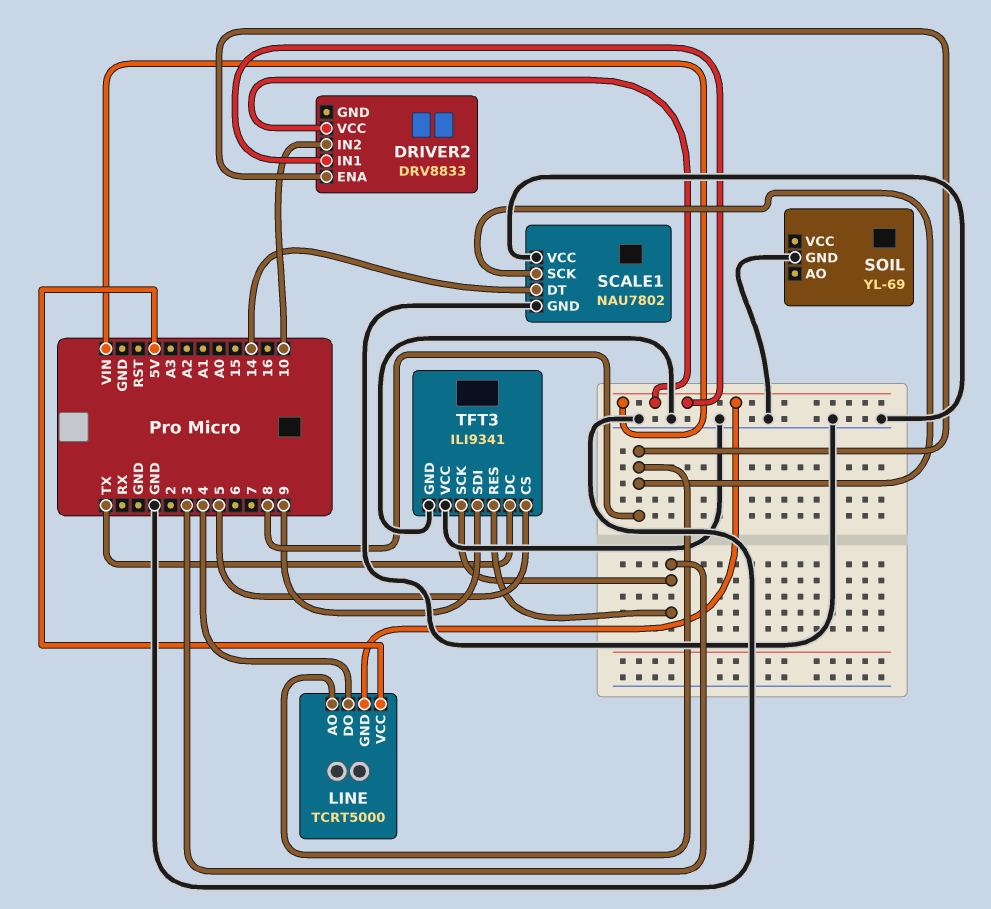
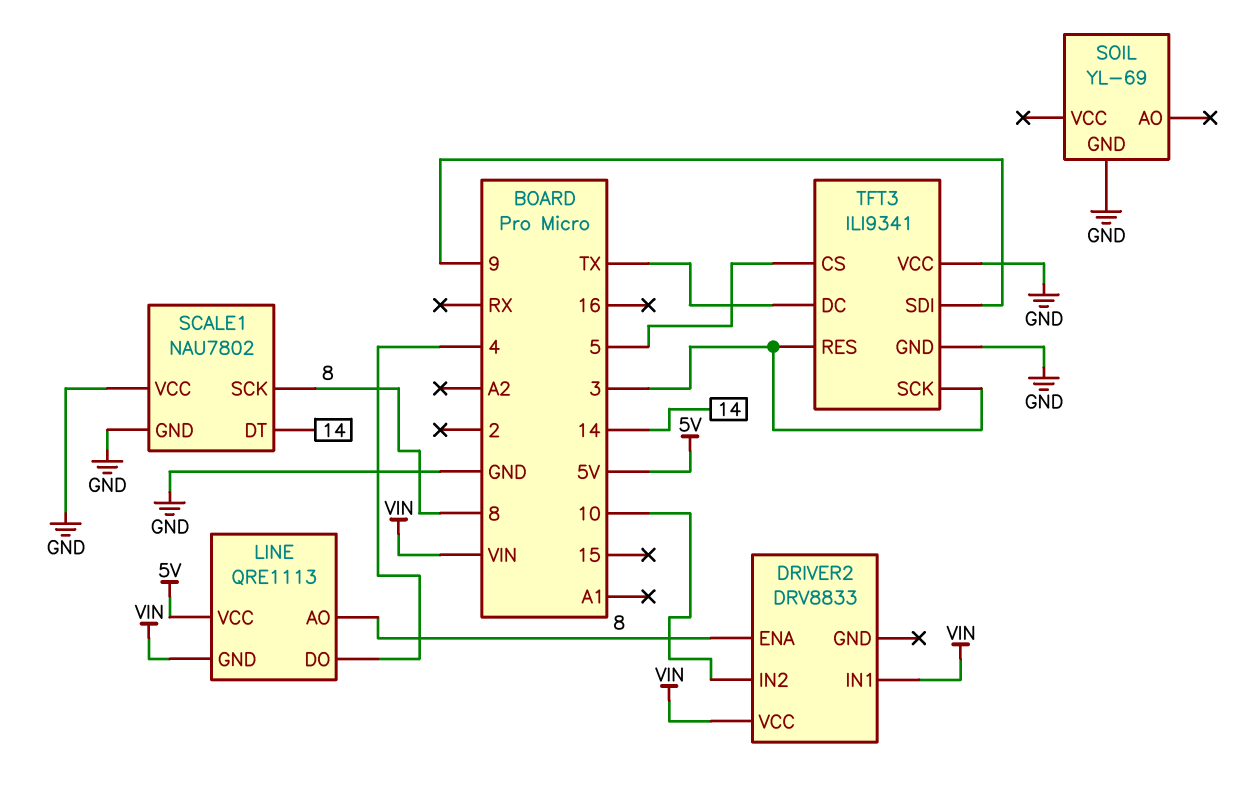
LINE: TCRT5000 -> QRE1113

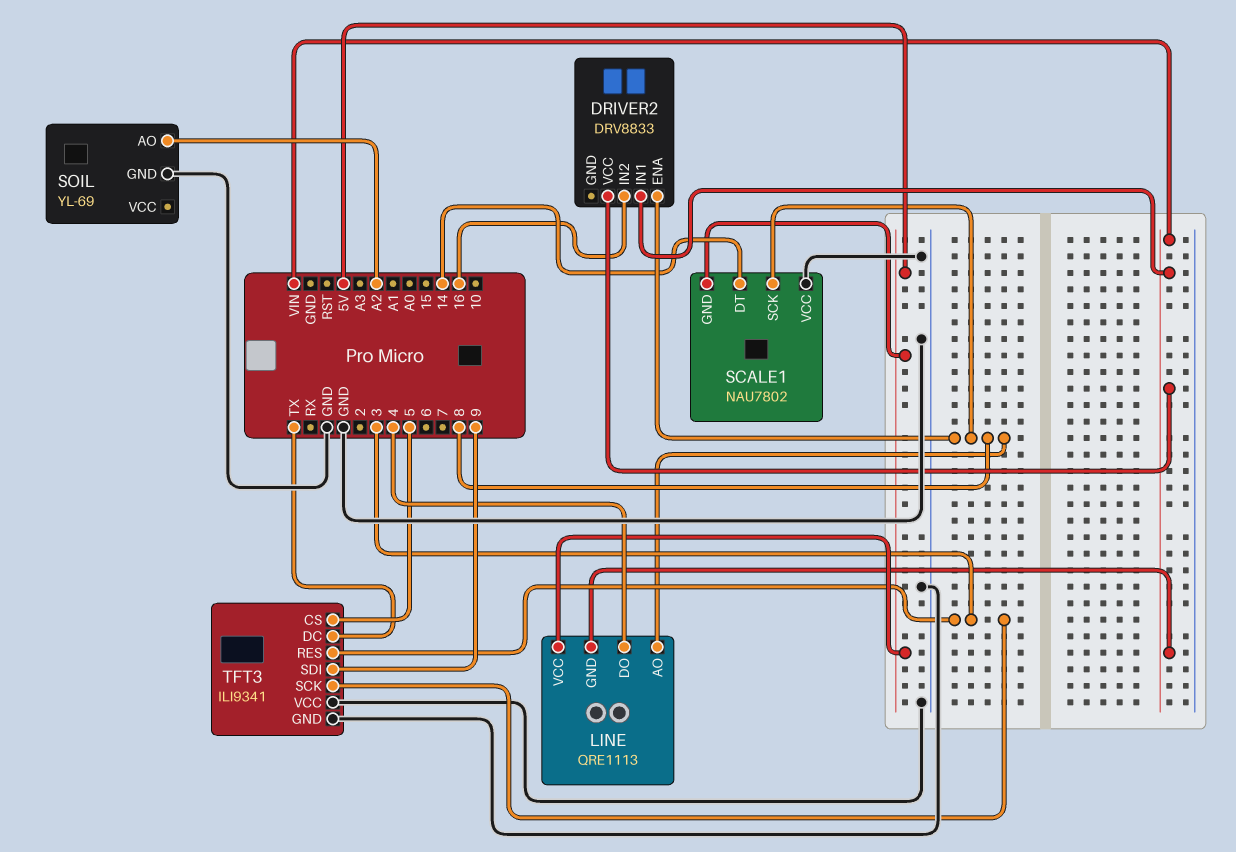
DRIVER2 pin IN2: 10 -> 16
SCALE1 pin GND: GND -> 5V
SOIL pin AO: none -> A2

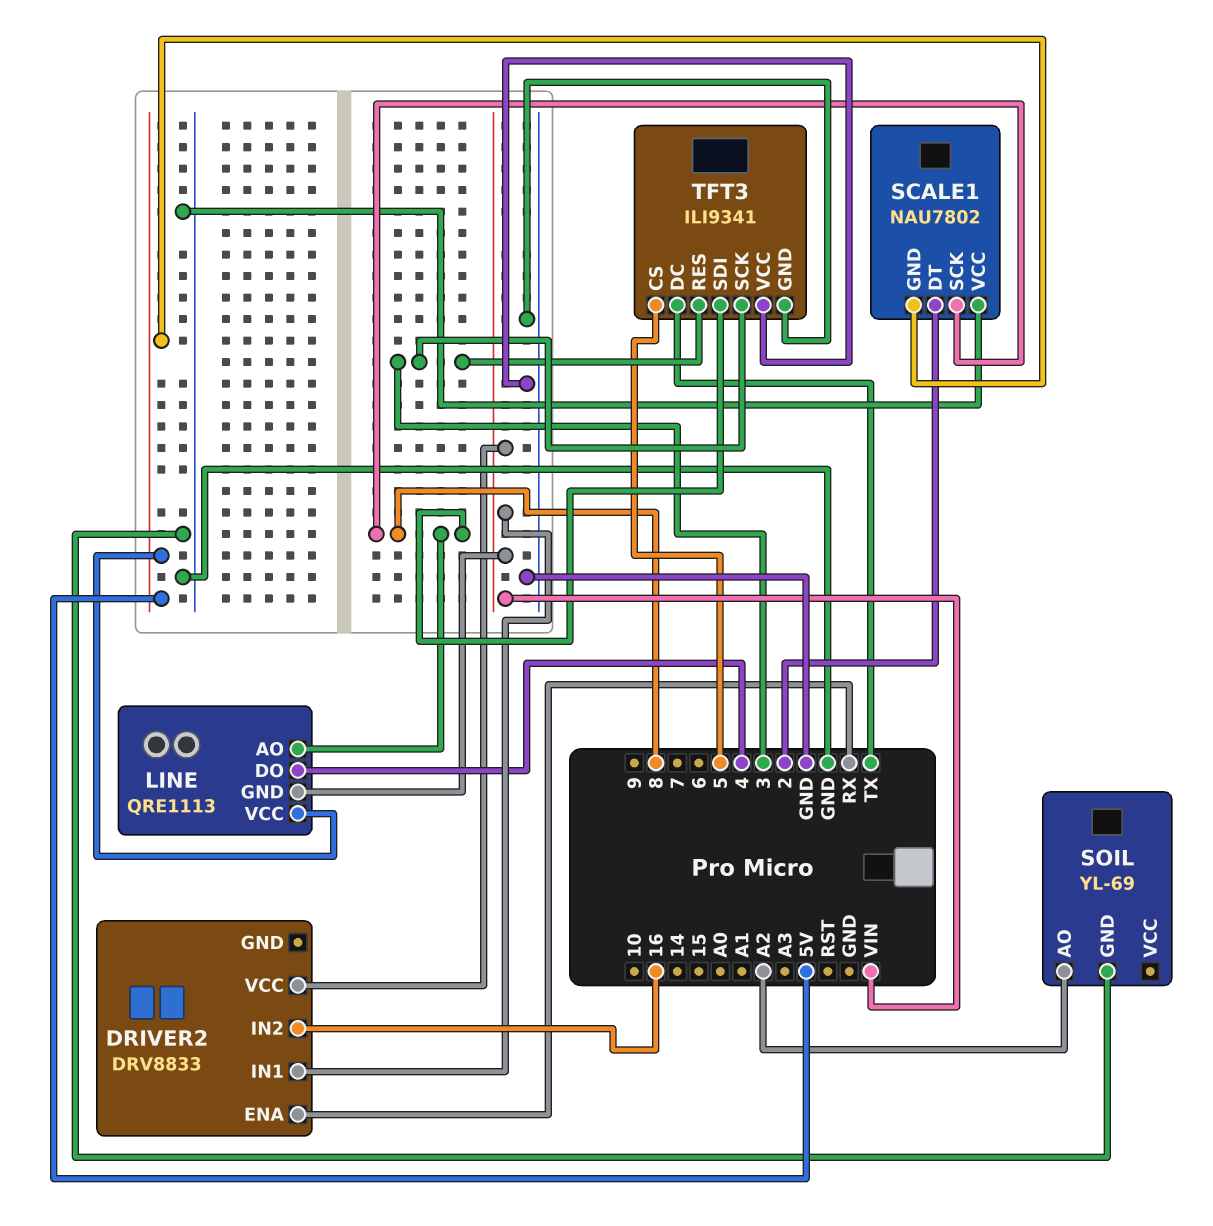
DRIVER2 pin ENA: 8 -> RX
SCALE1 pin DT: 14 -> 2
TFT3 pin SDI: 9 -> 8

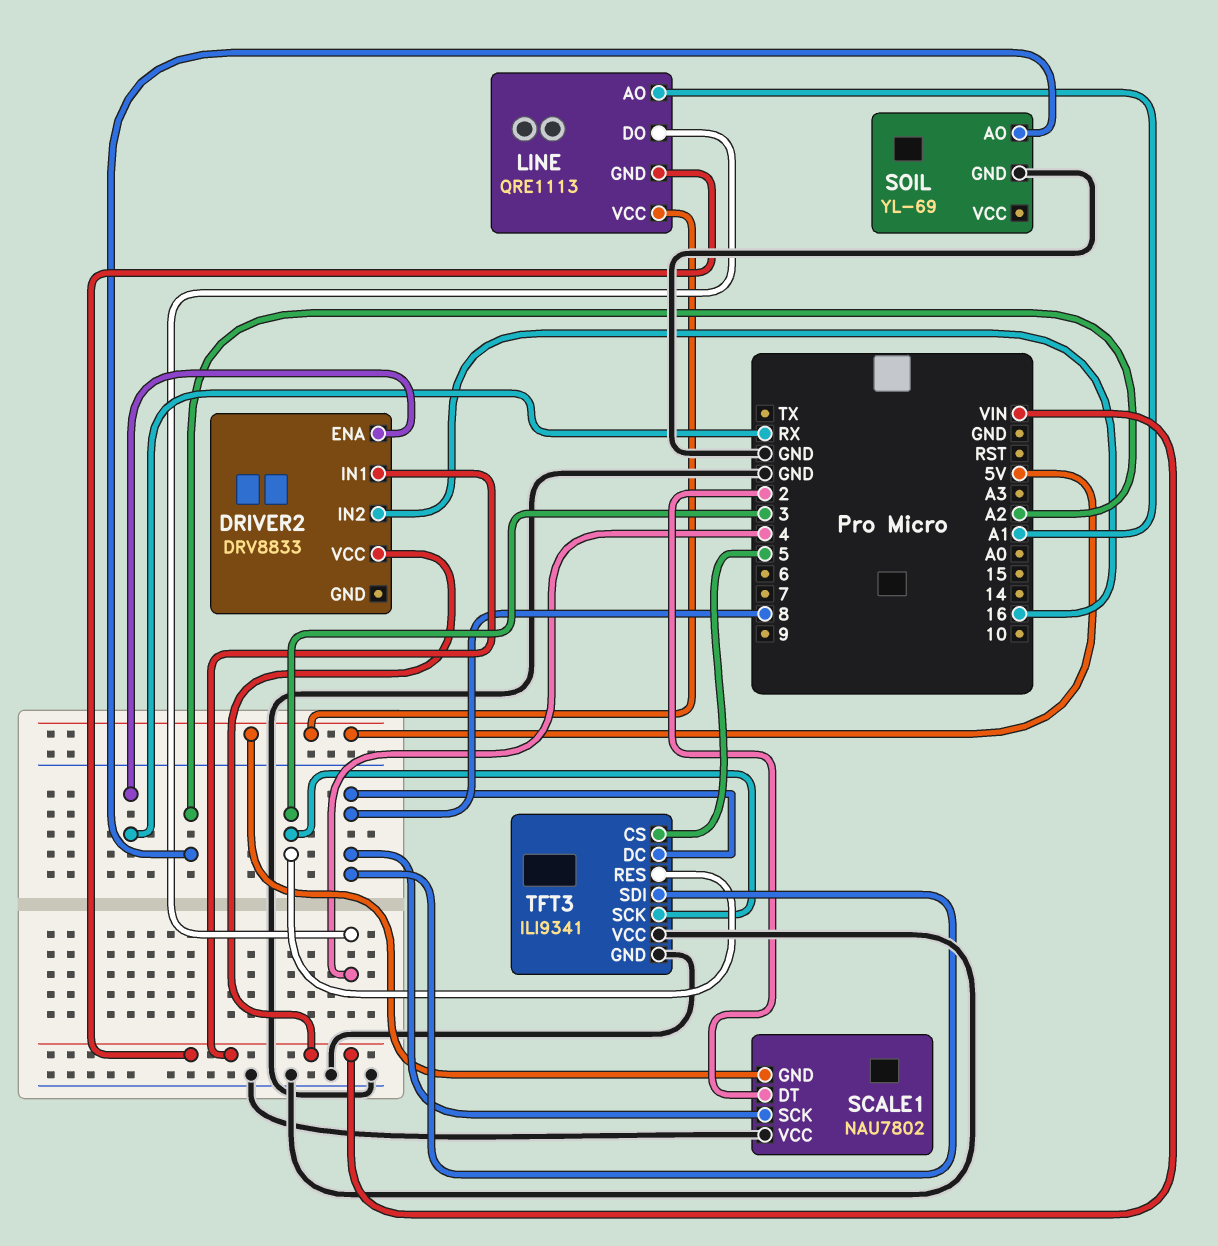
LINE pin AO: 8 -> A1
TFT3 pin DC: TX -> 8

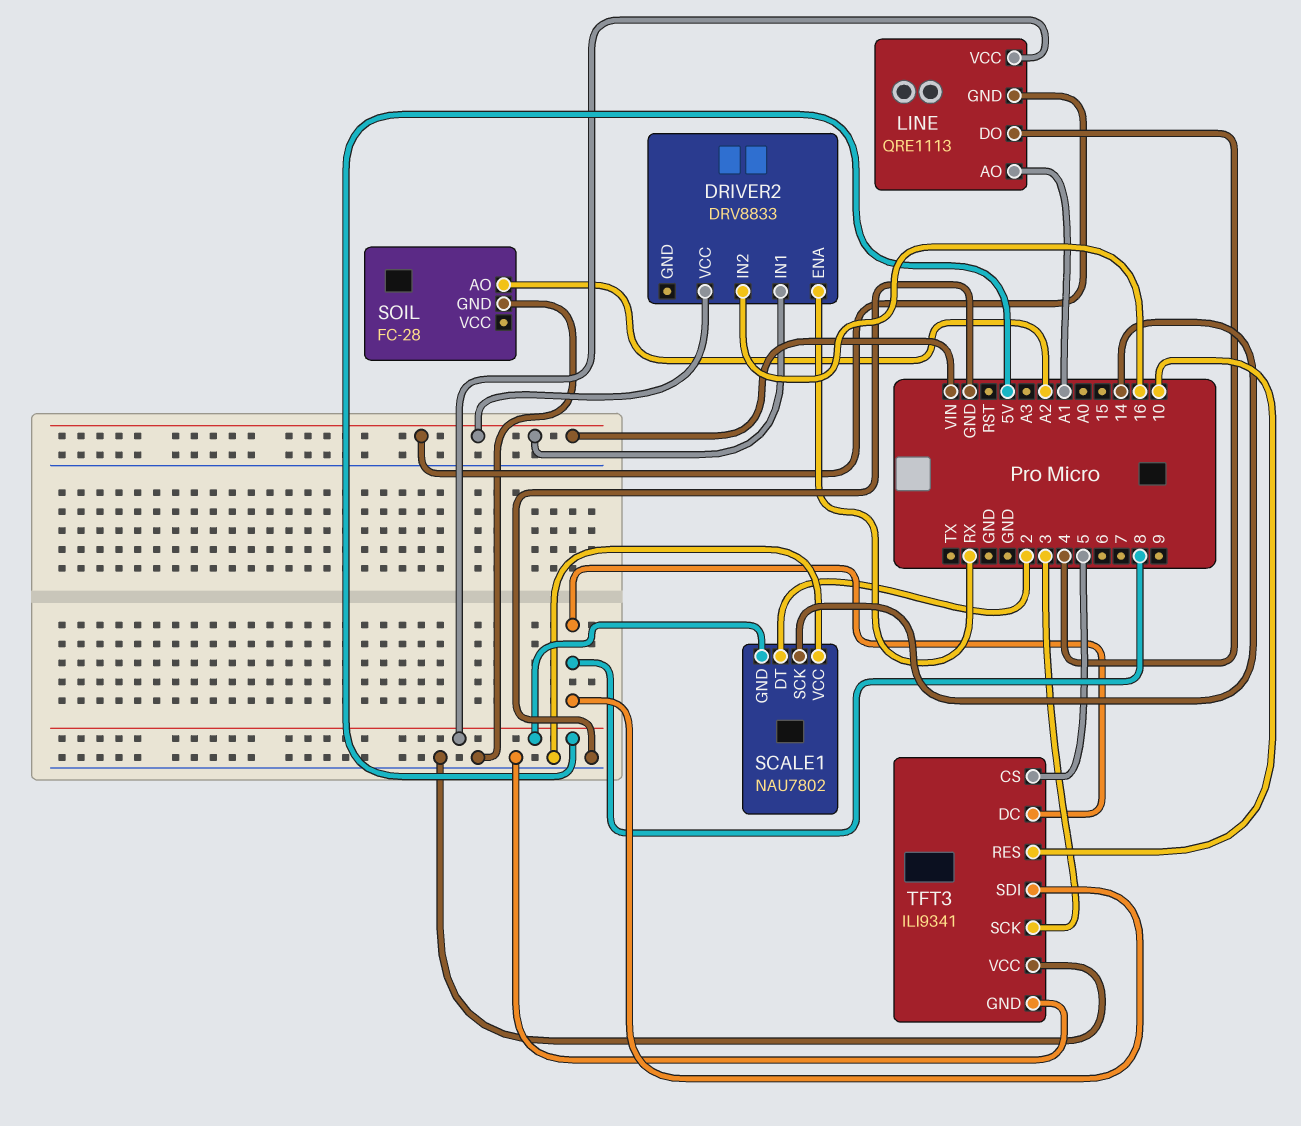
SCALE1 pin SCK: 8 -> 14
SOIL: YL-69 -> FC-28
TFT3 pin RES: 3 -> 10

